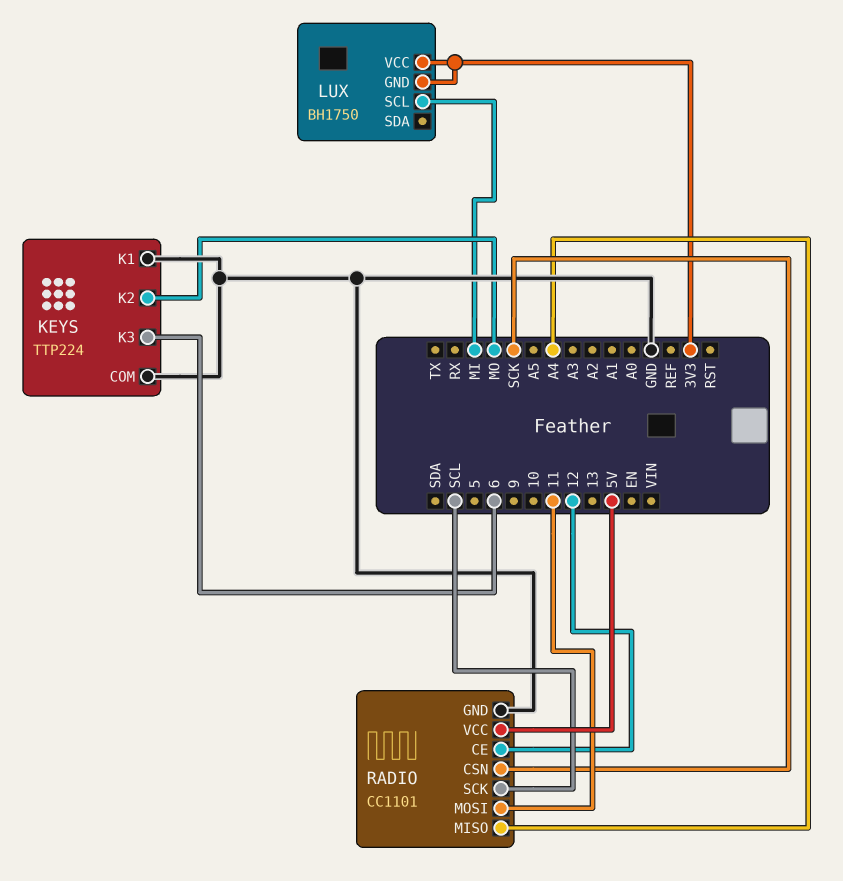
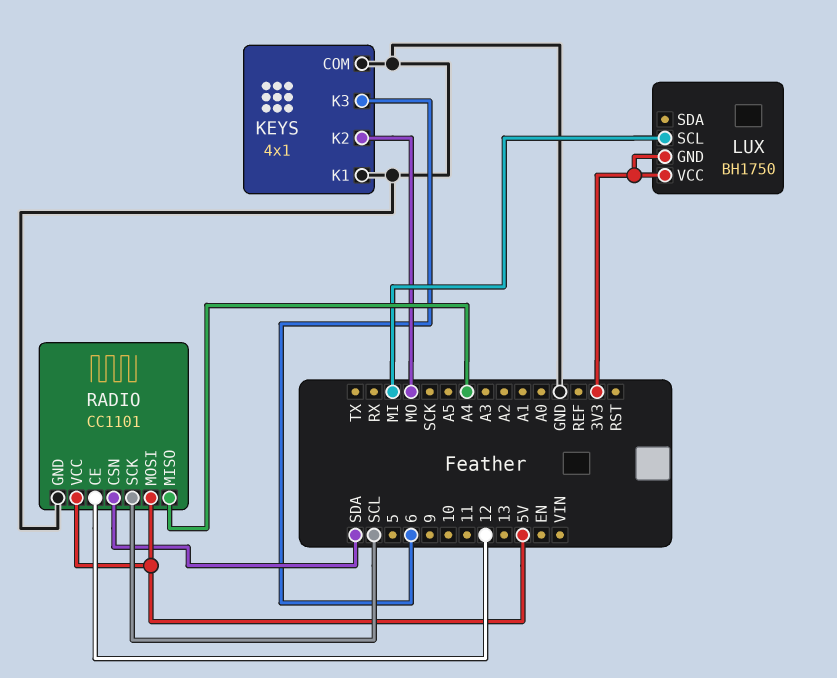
KEYS: TTP224 -> 4x1
RADIO pin CSN: SCK -> SDA
RADIO pin MOSI: 11 -> 5V

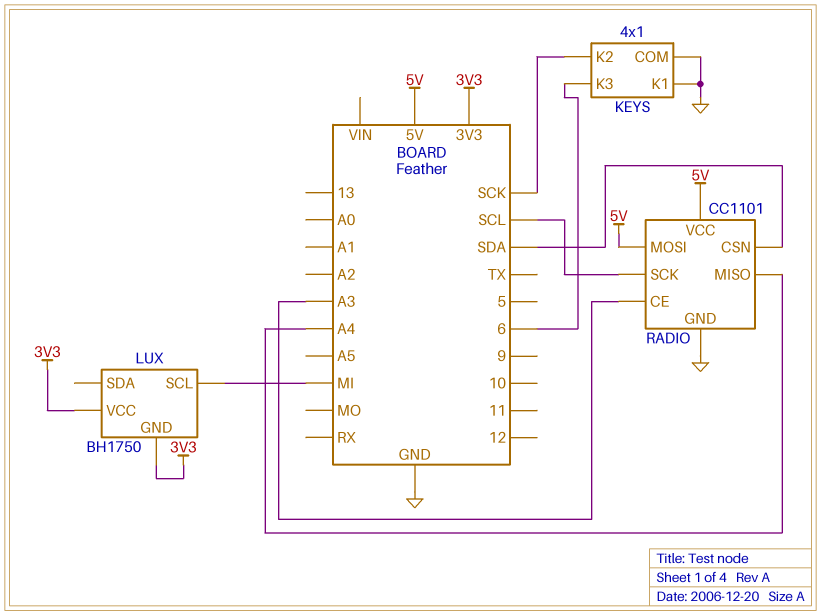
KEYS pin K2: MO -> SCK
RADIO pin CE: 12 -> A3

